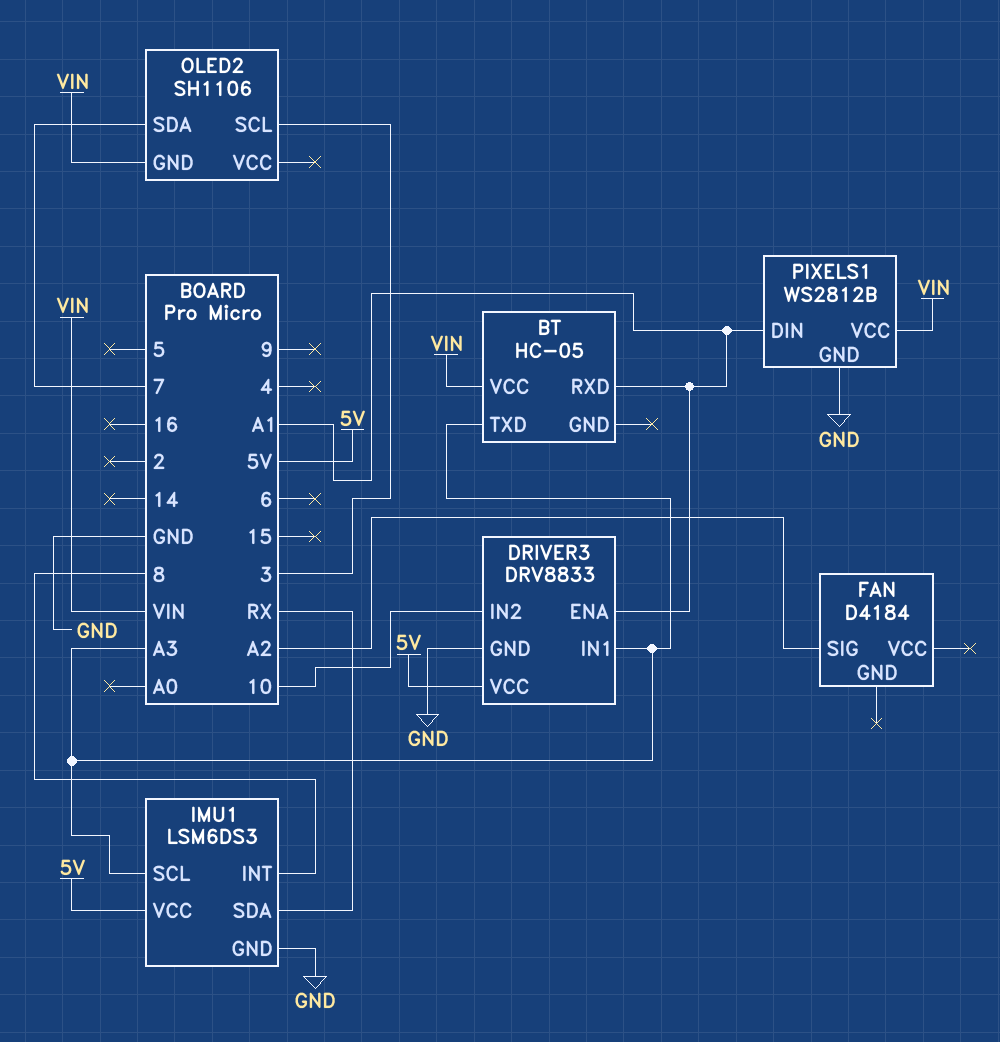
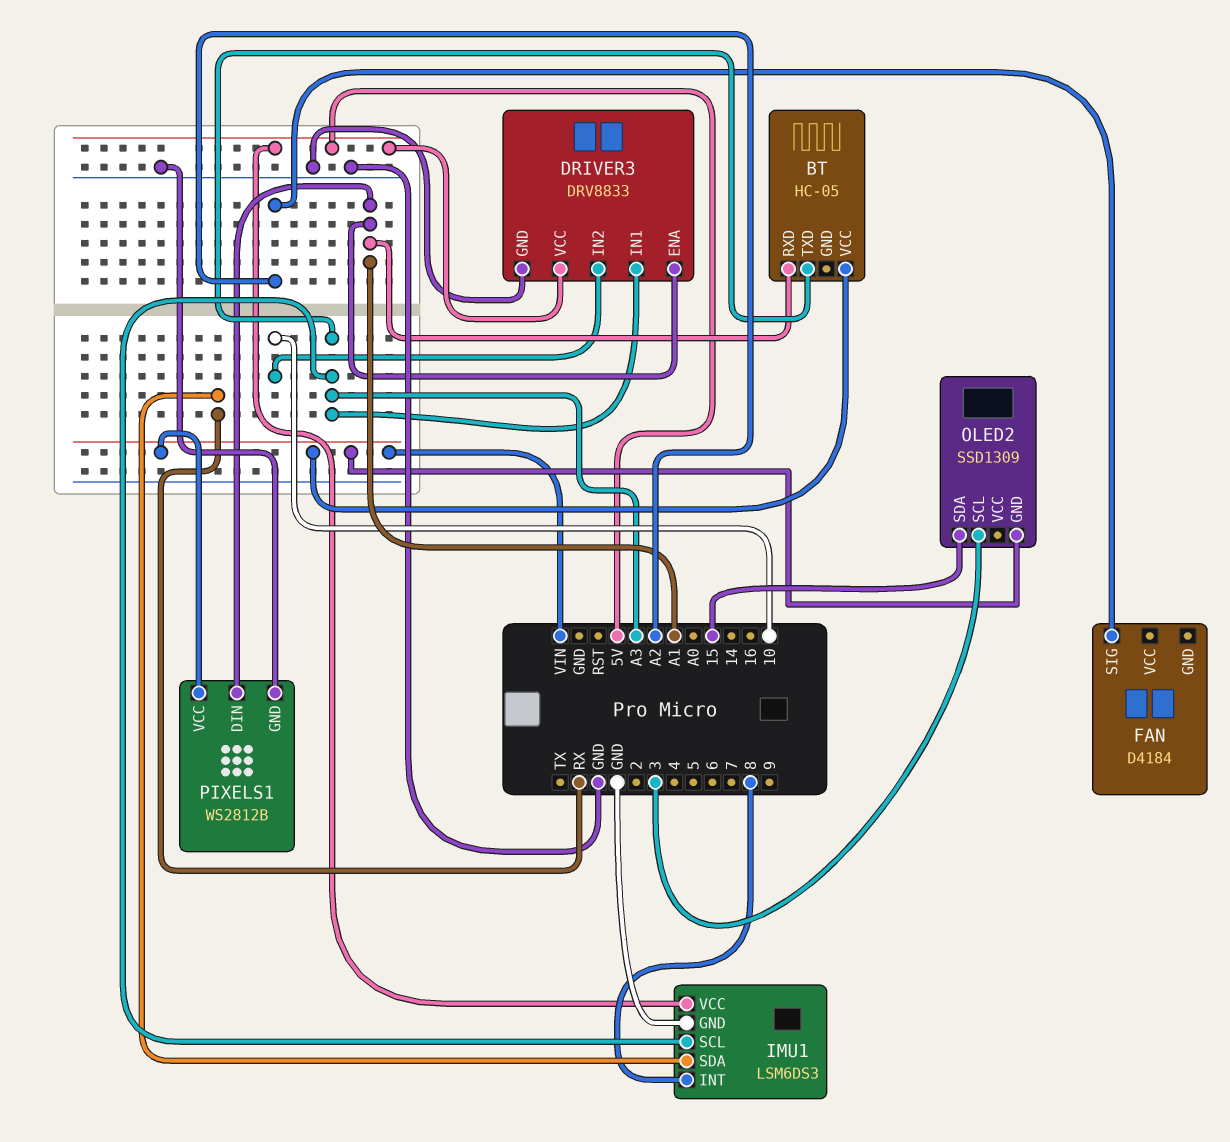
OLED2: SH1106 -> SSD1309
OLED2 pin SDA: 7 -> 15

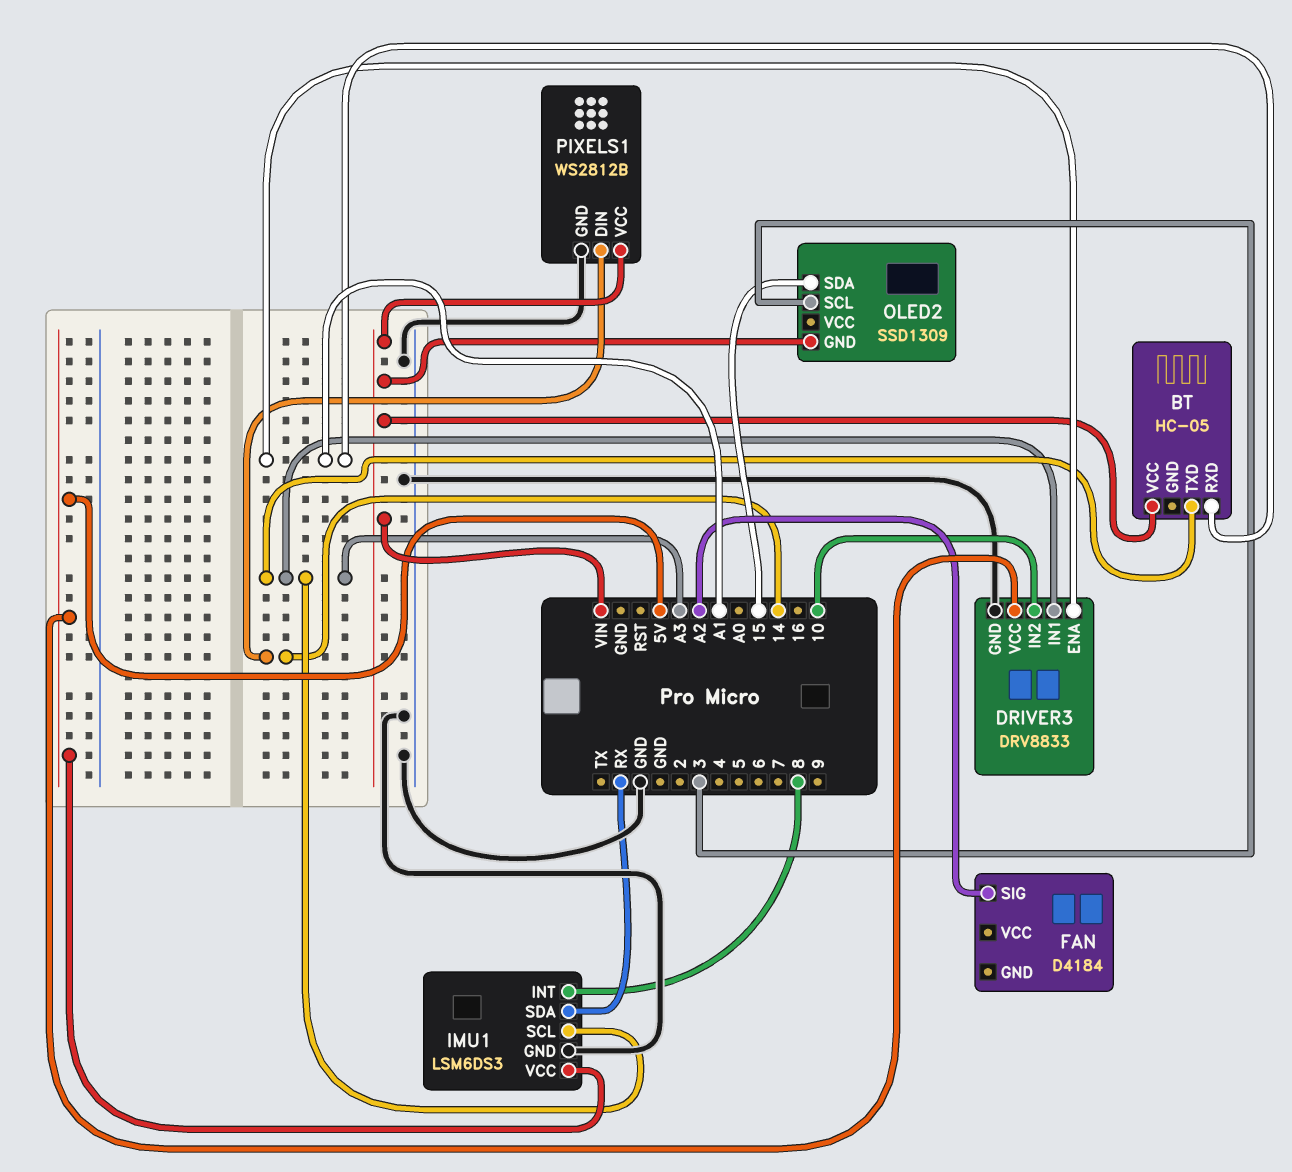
PIXELS1 pin DIN: A1 -> 14

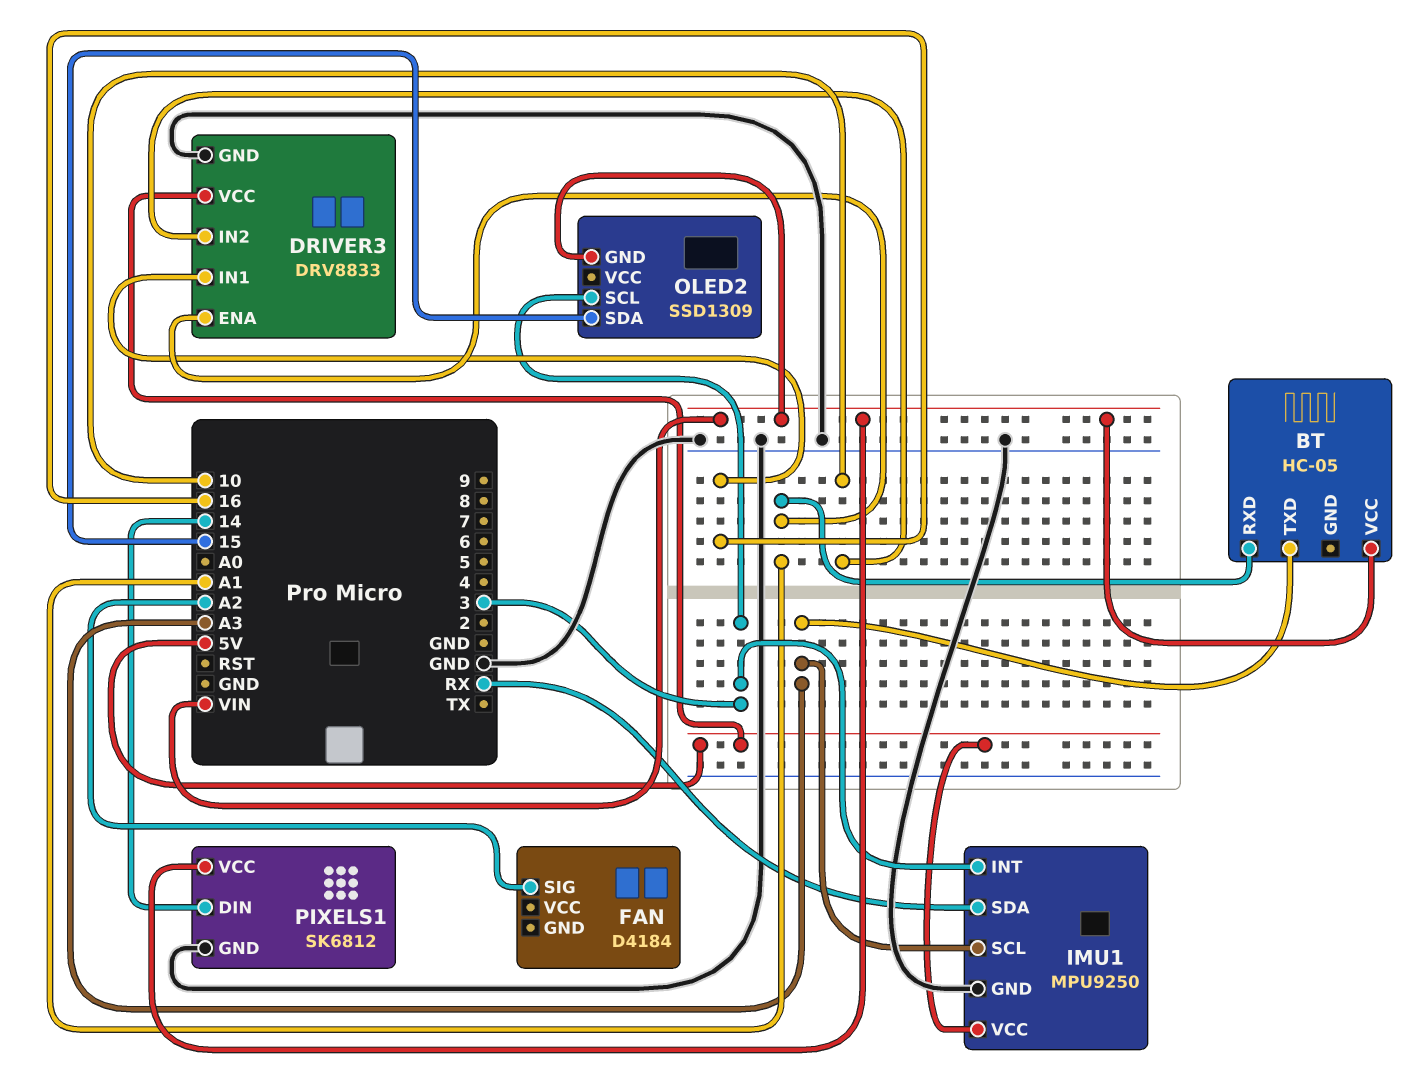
DRIVER3 pin IN1: A3 -> 16
IMU1: LSM6DS3 -> MPU9250
IMU1 pin INT: 8 -> 3
PIXELS1: WS2812B -> SK6812

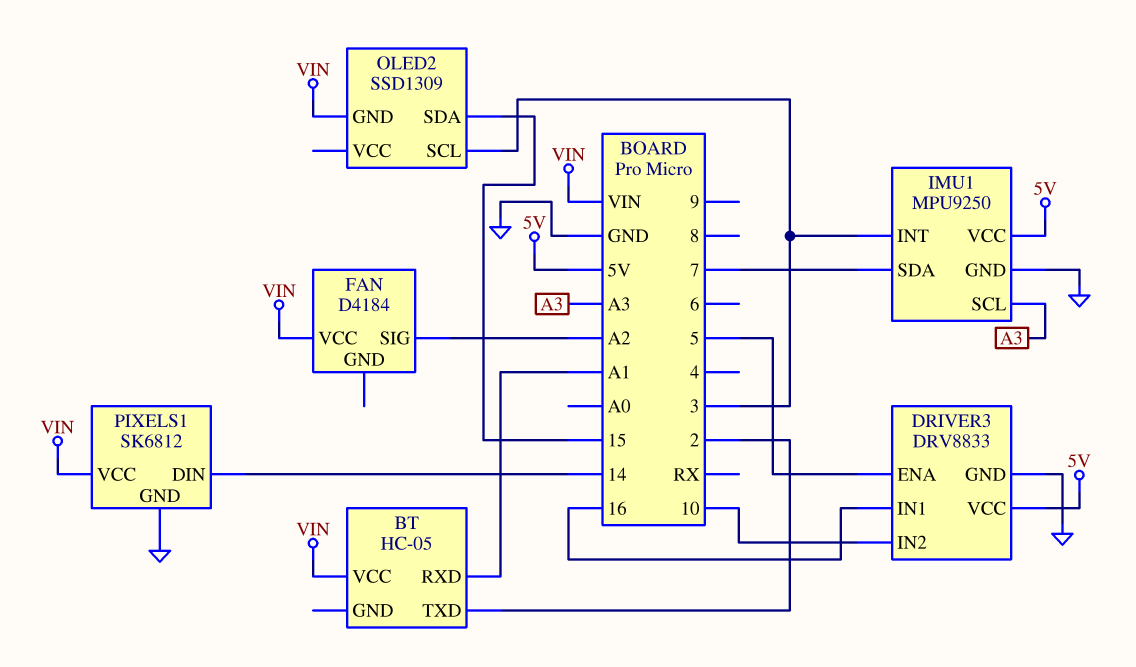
BT pin TXD: A3 -> 2
DRIVER3 pin ENA: A1 -> 5
FAN pin VCC: none -> VIN
IMU1 pin SDA: RX -> 7

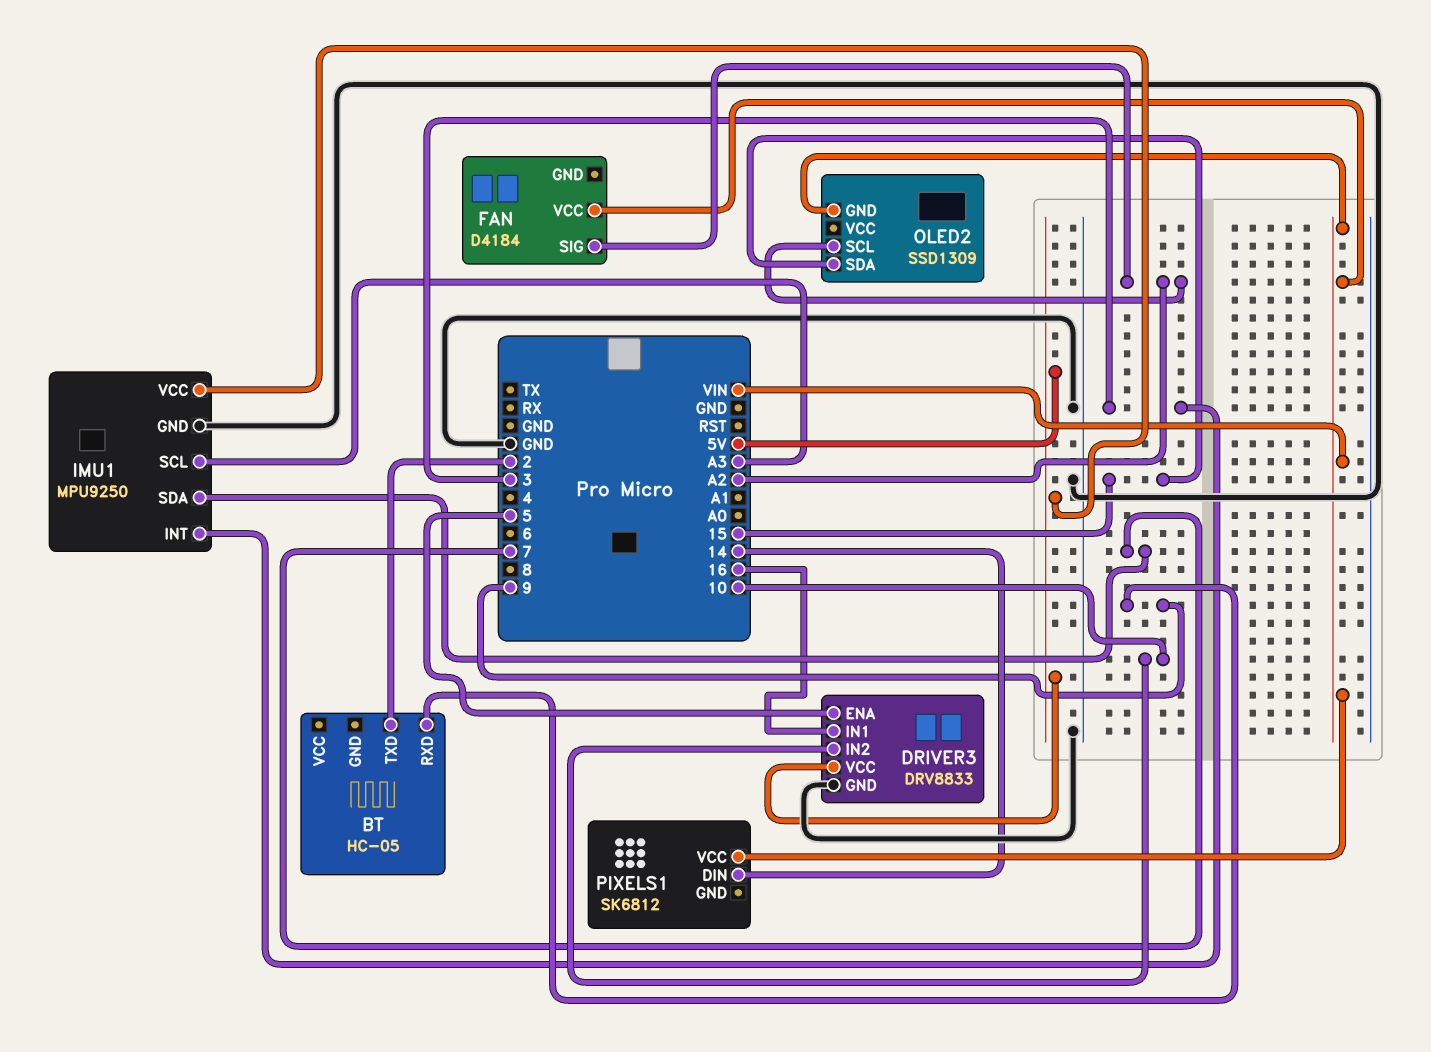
BT pin RXD: A1 -> 9
BT pin VCC: VIN -> none
OLED2 pin SCL: 3 -> A2
PIXELS1 pin GND: GND -> none

